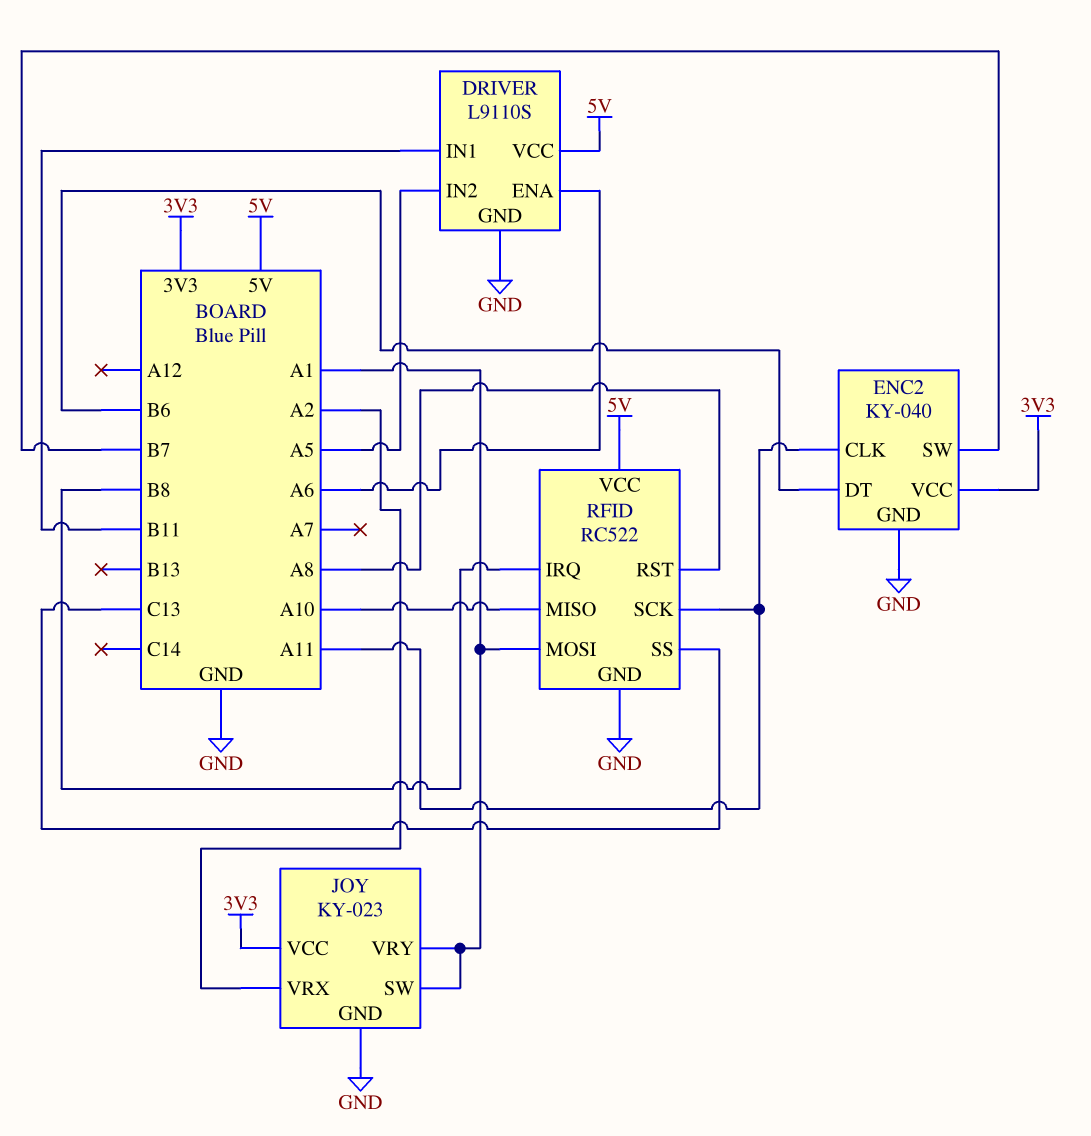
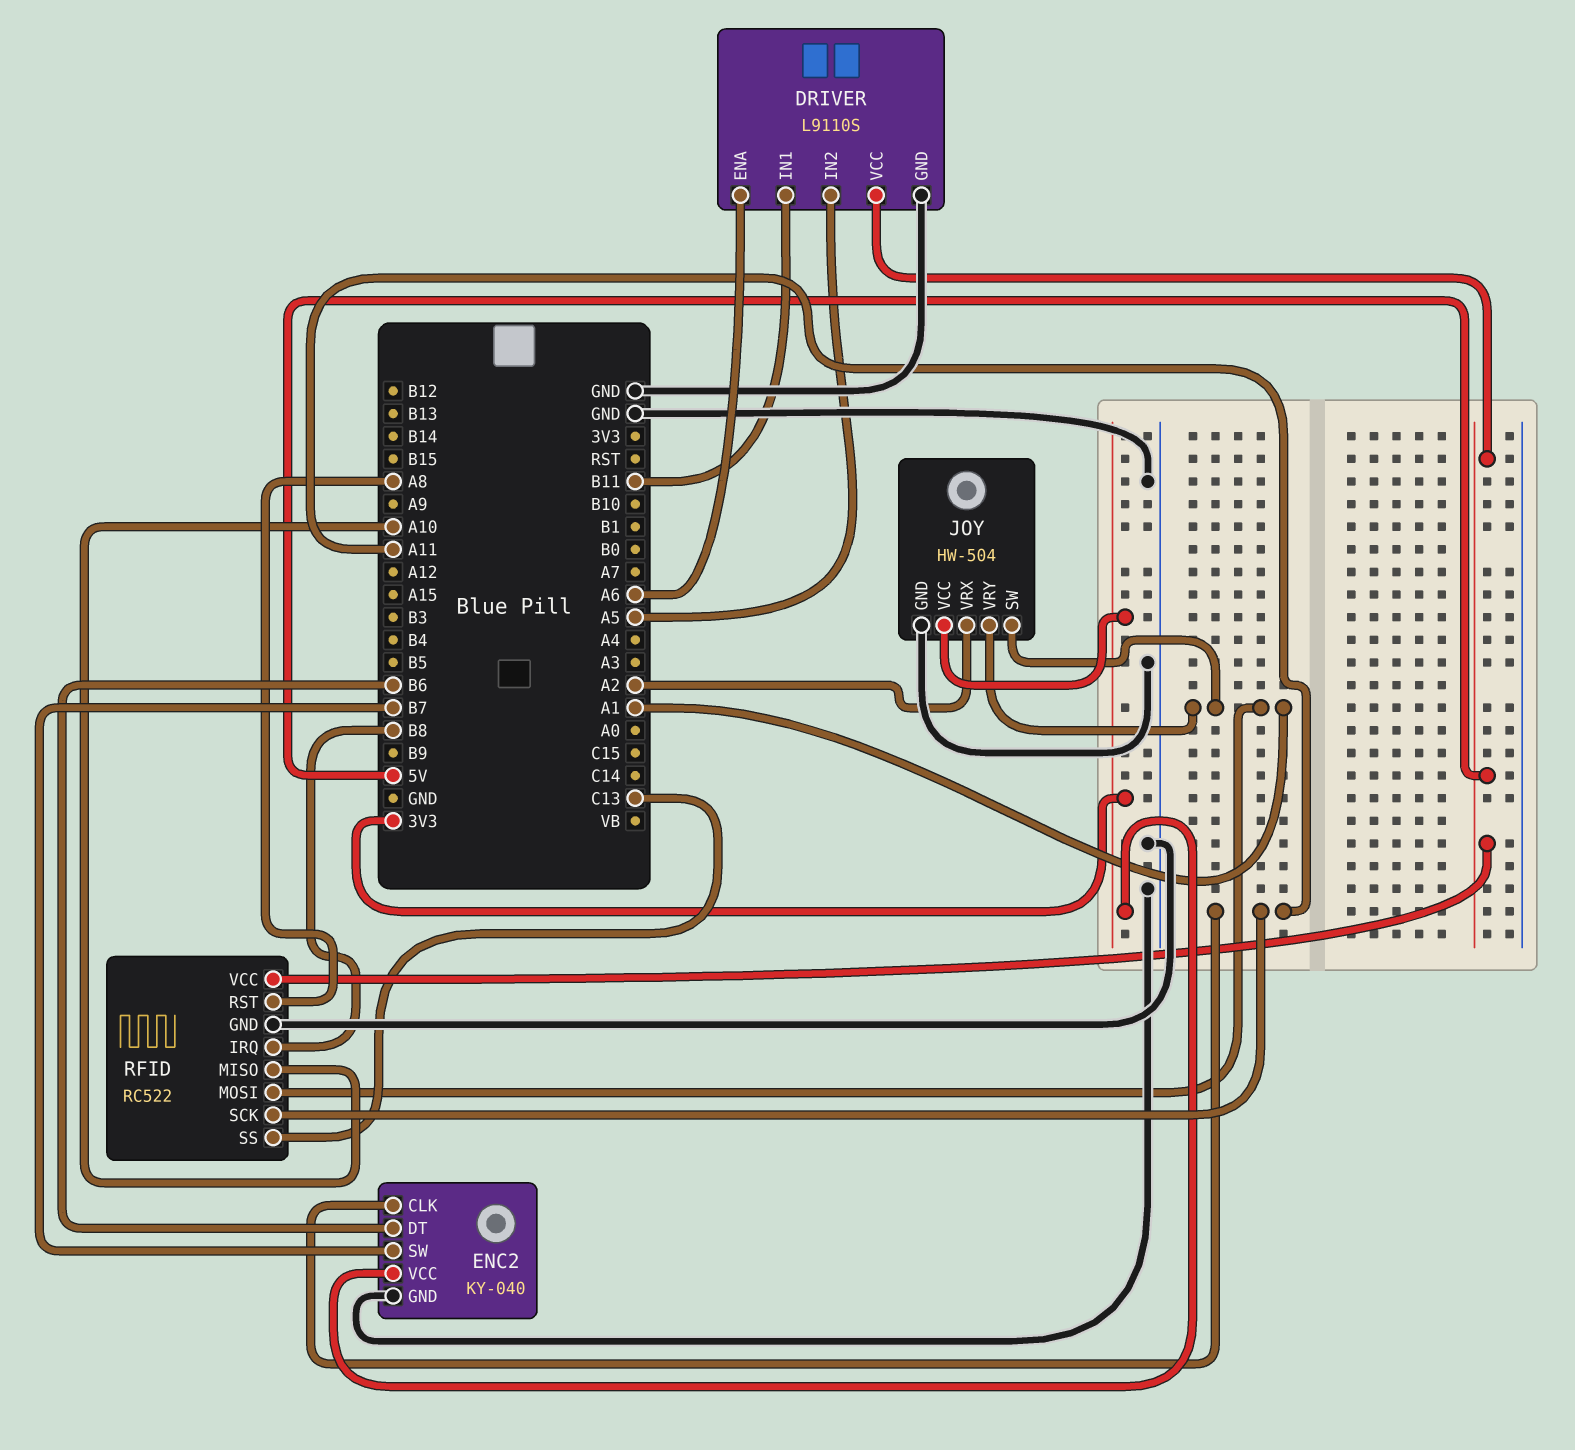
JOY: KY-023 -> HW-504

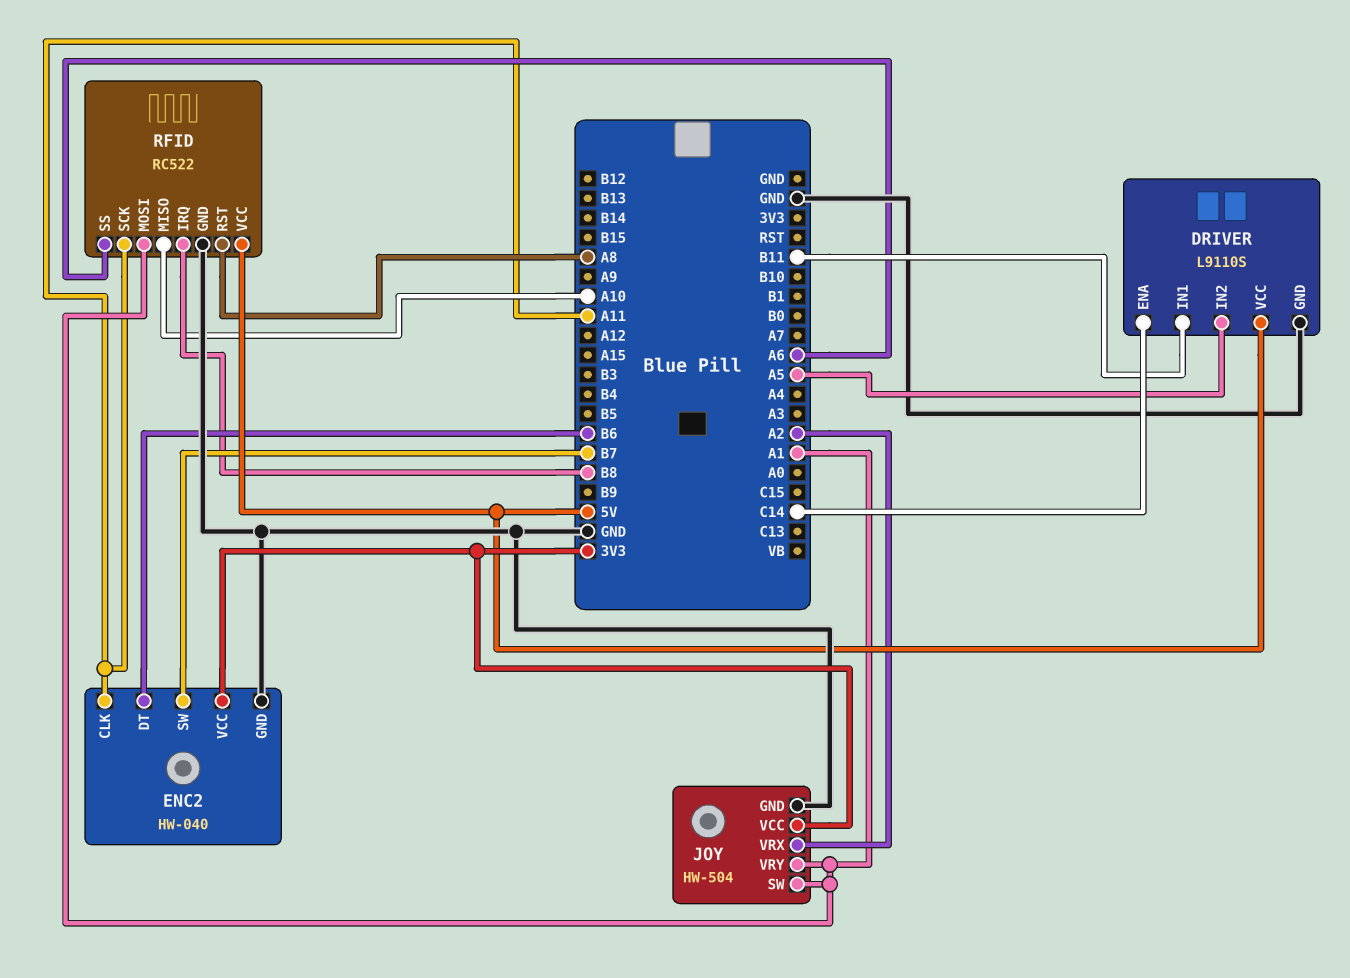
DRIVER pin ENA: A6 -> C14
ENC2: KY-040 -> HW-040
RFID pin SS: C13 -> A6

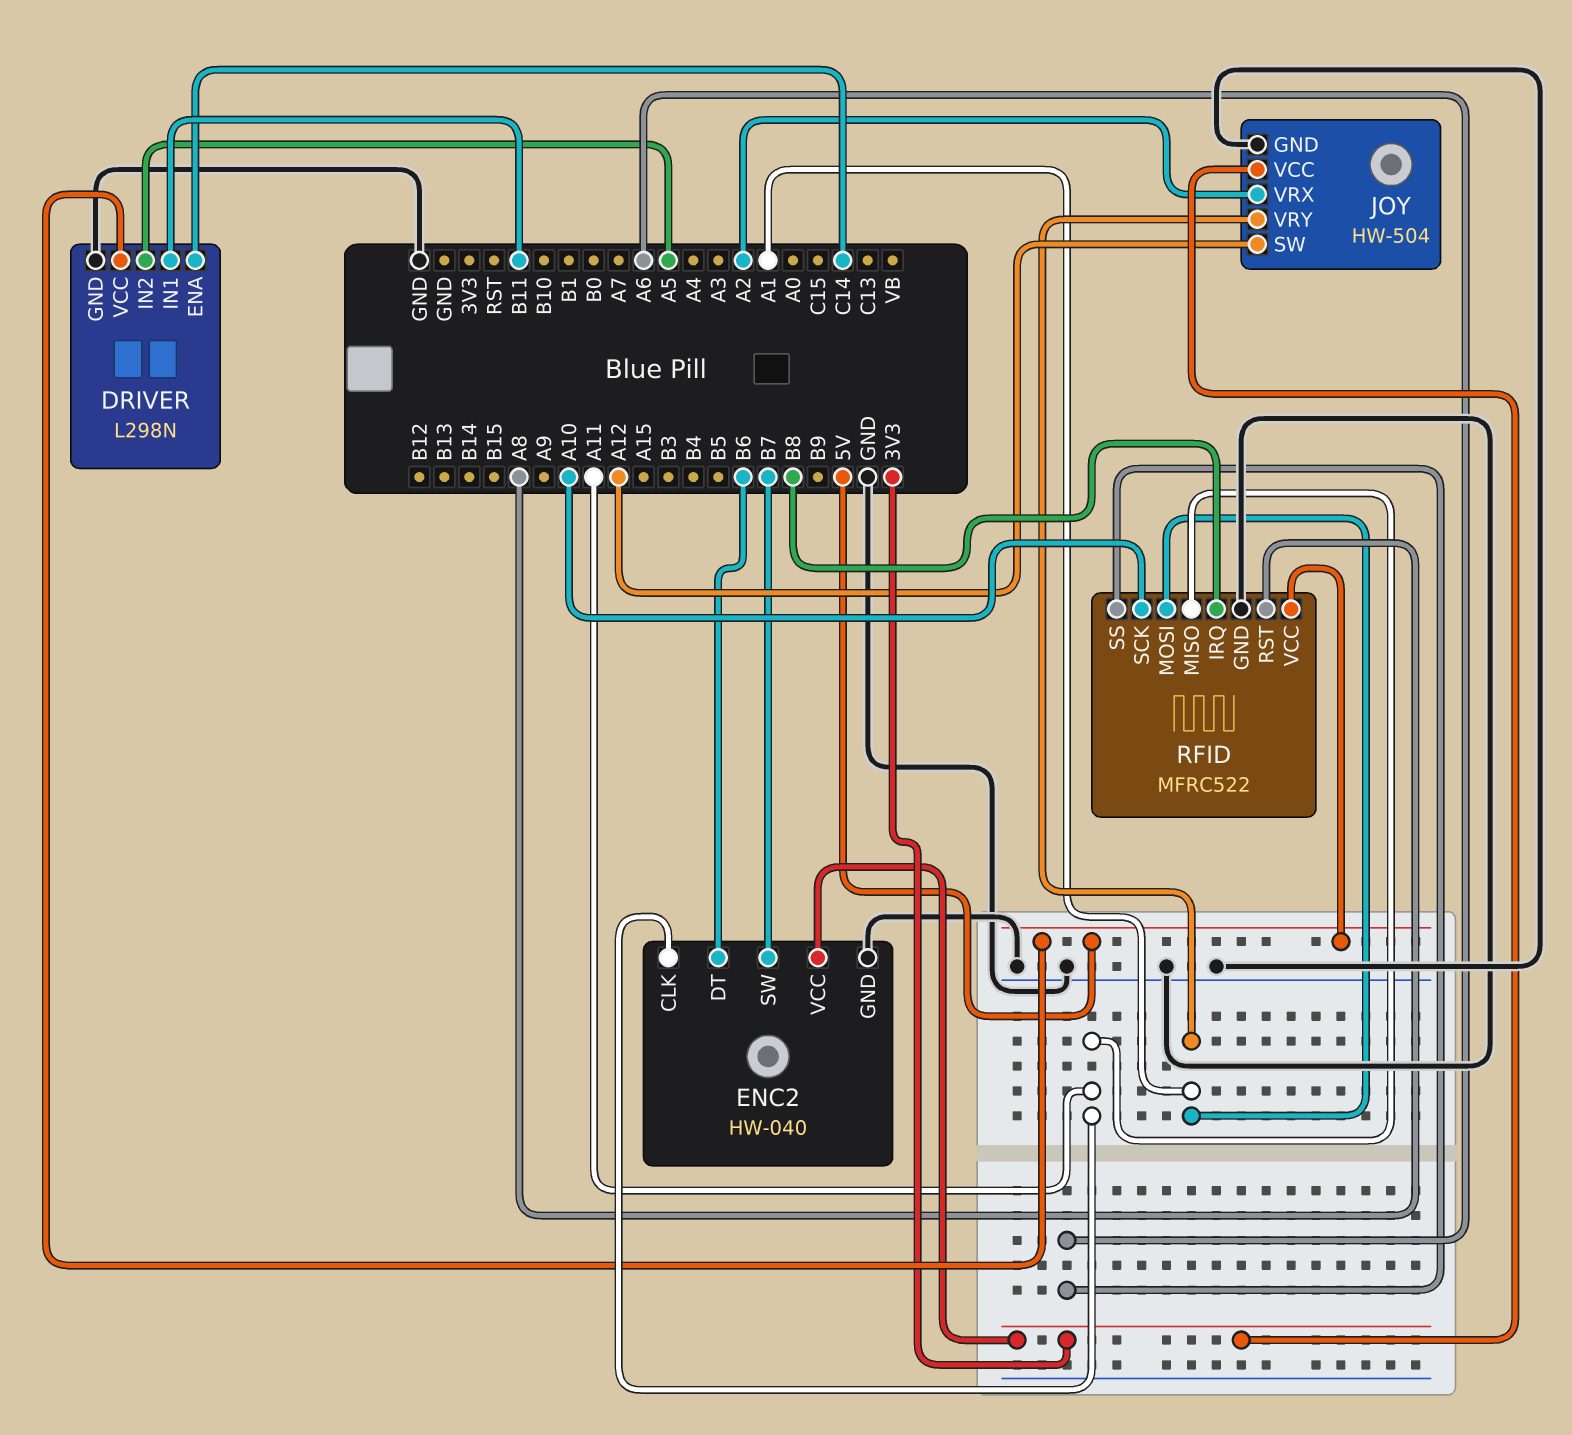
DRIVER: L9110S -> L298N
JOY pin SW: A1 -> A12
RFID: RC522 -> MFRC522
RFID pin MISO: A10 -> A11
RFID pin SCK: A11 -> A10

